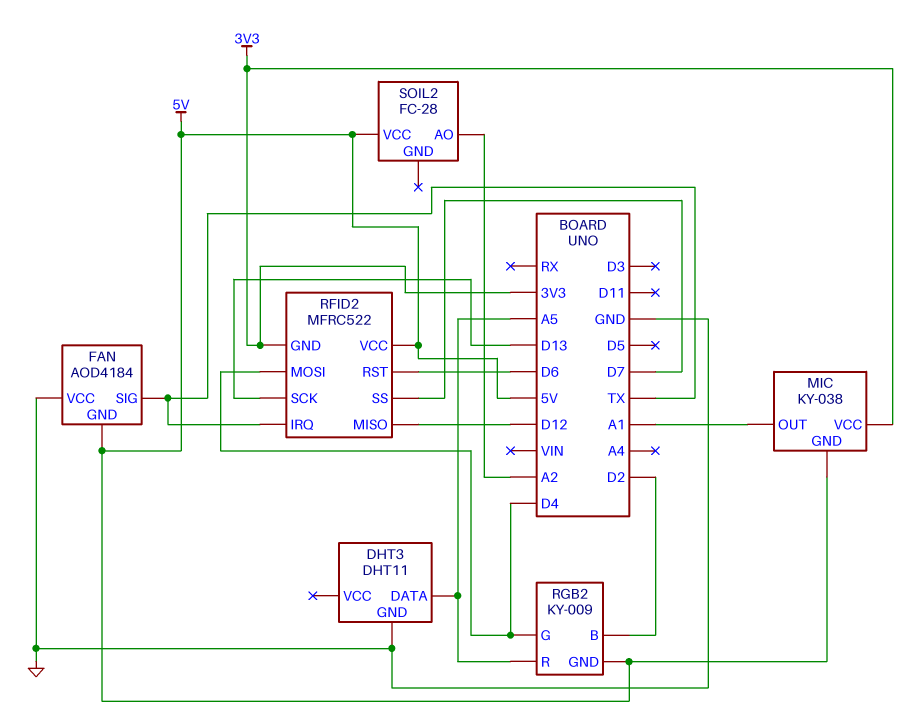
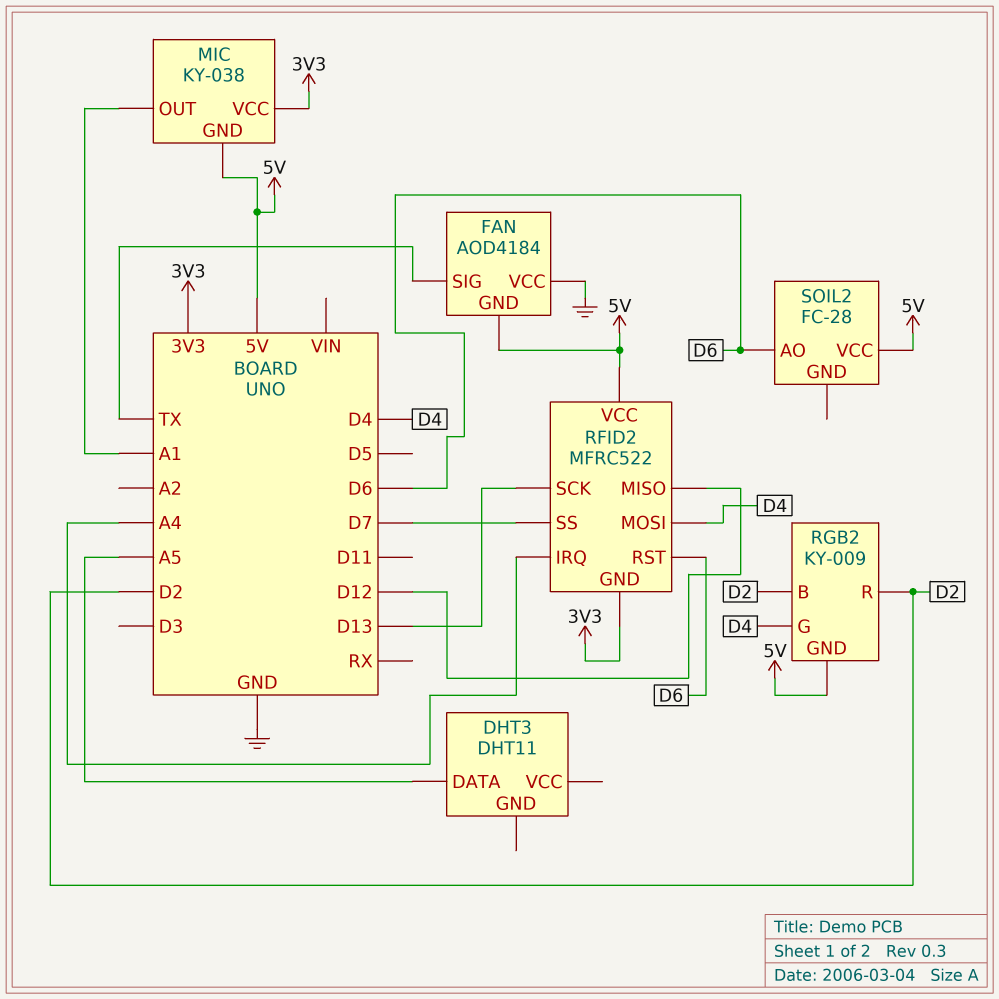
DHT3 pin GND: GND -> none
RFID2 pin IRQ: TX -> A4
RGB2 pin R: A5 -> D2
SOIL2 pin AO: A2 -> D6

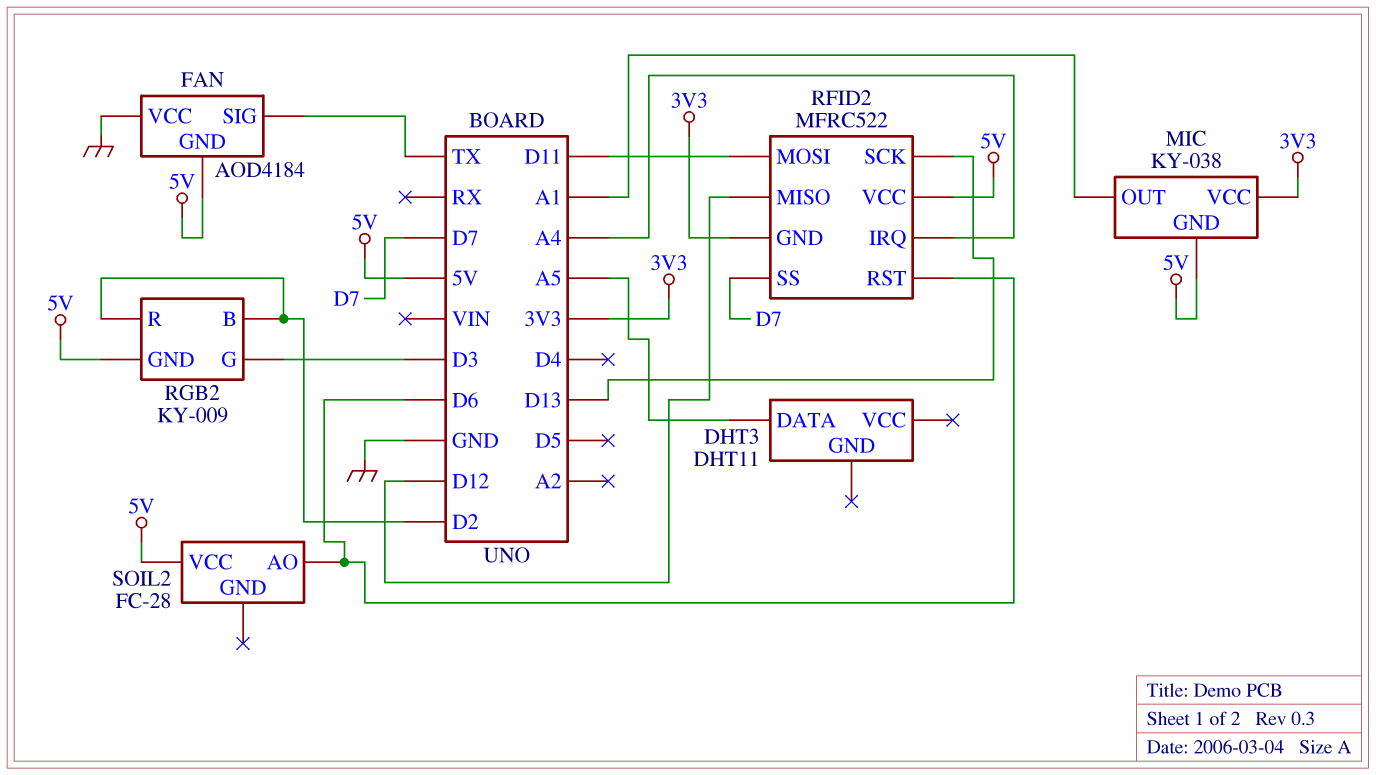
RFID2 pin MOSI: D4 -> D11
RGB2 pin G: D4 -> D3

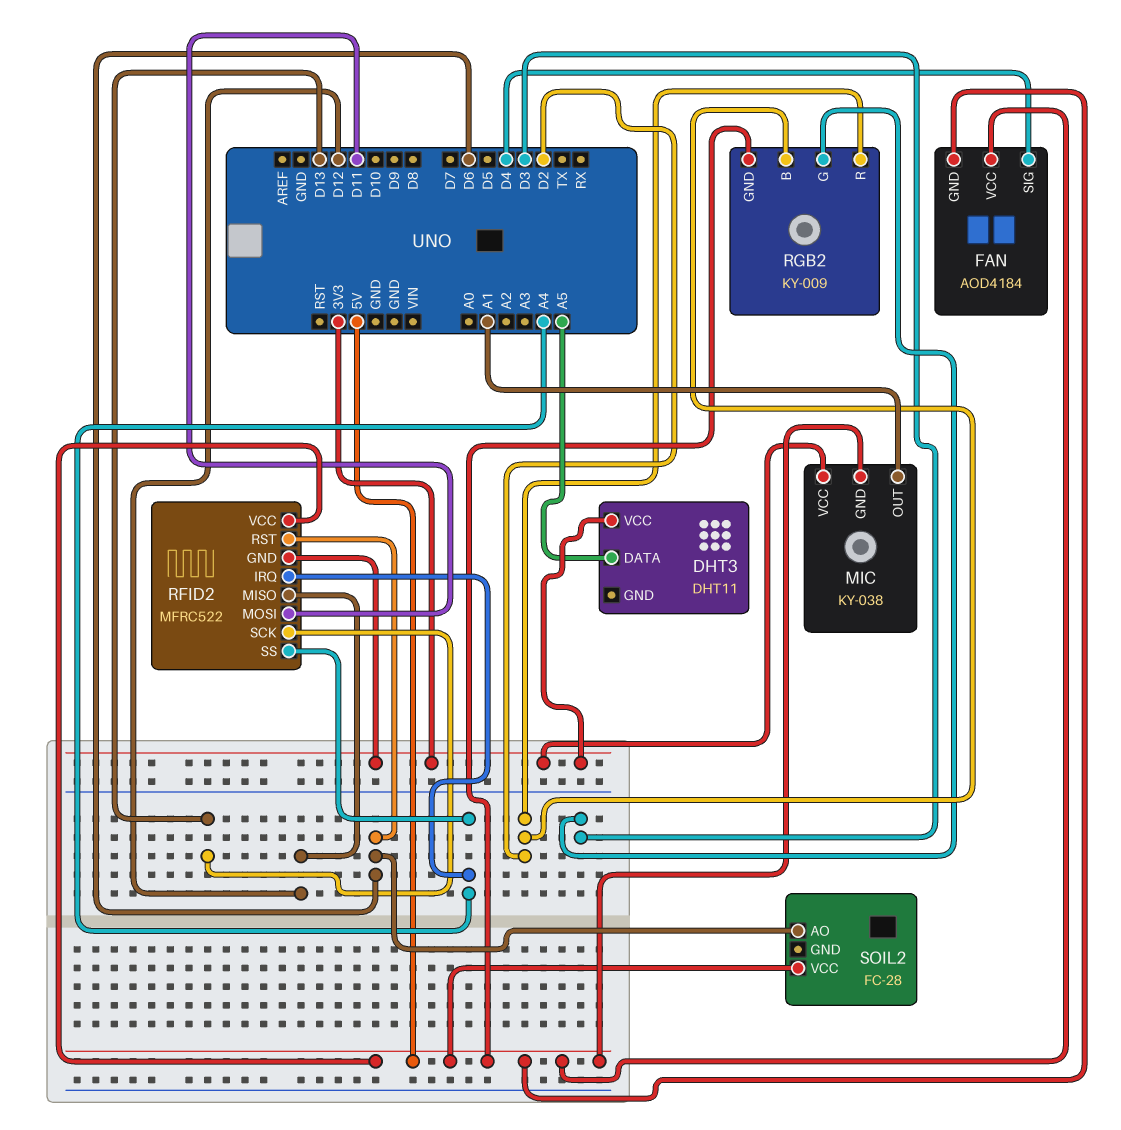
DHT3 pin VCC: none -> 3V3
FAN pin SIG: TX -> D4
FAN pin VCC: GND -> 5V
RFID2 pin SS: D7 -> A4

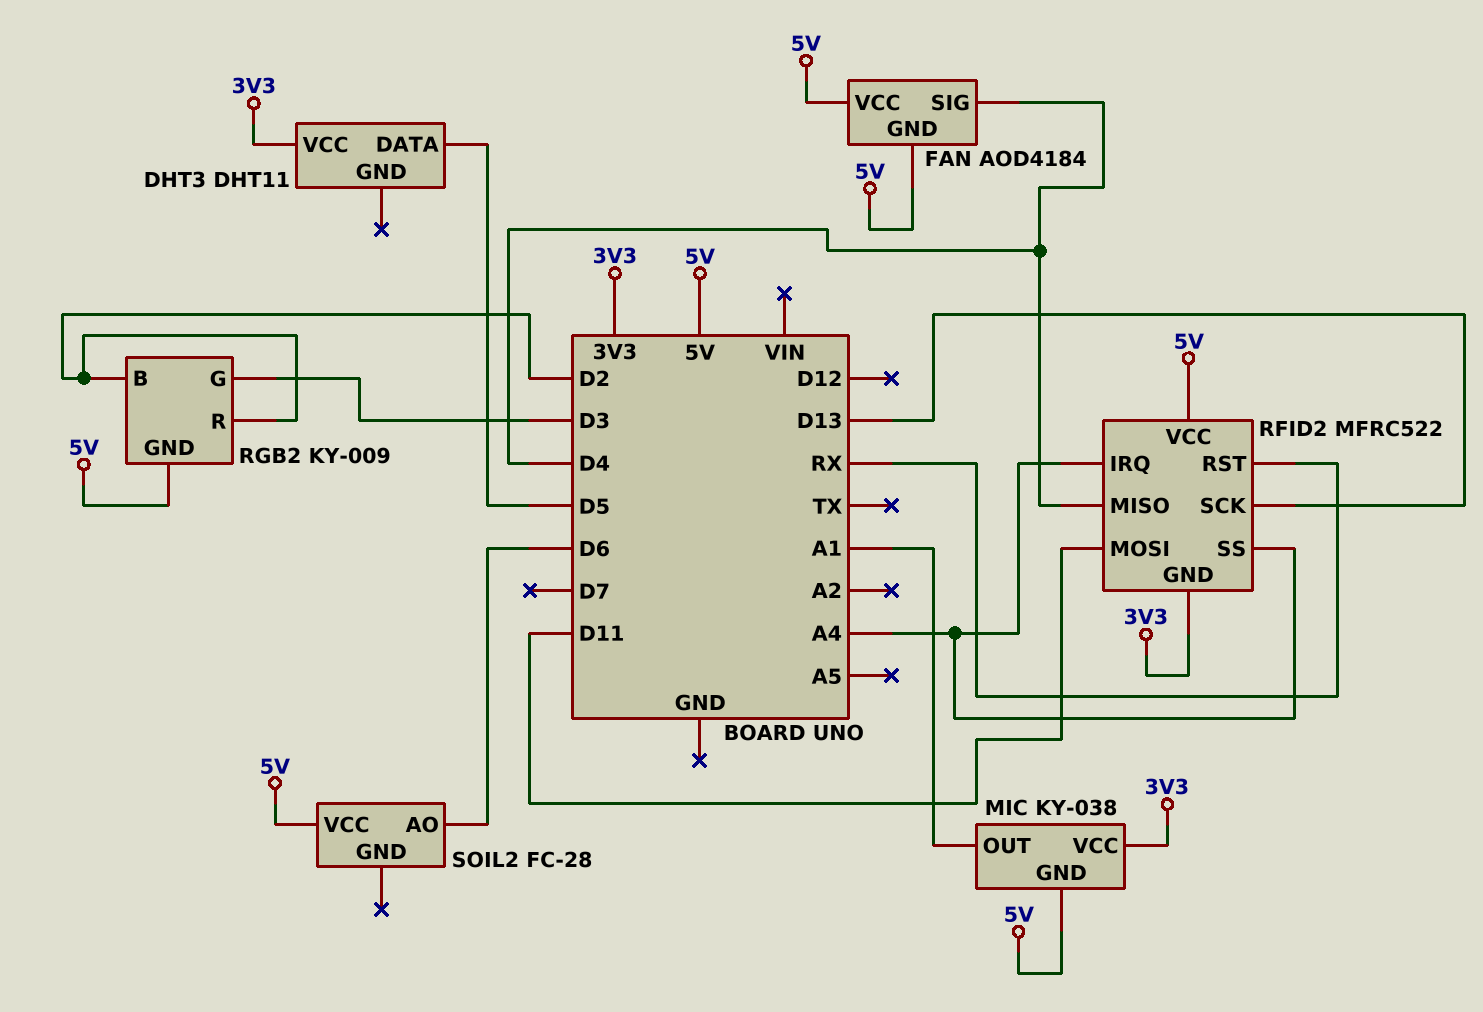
DHT3 pin DATA: A5 -> D5
RFID2 pin MISO: D12 -> D4
RFID2 pin RST: D6 -> RX

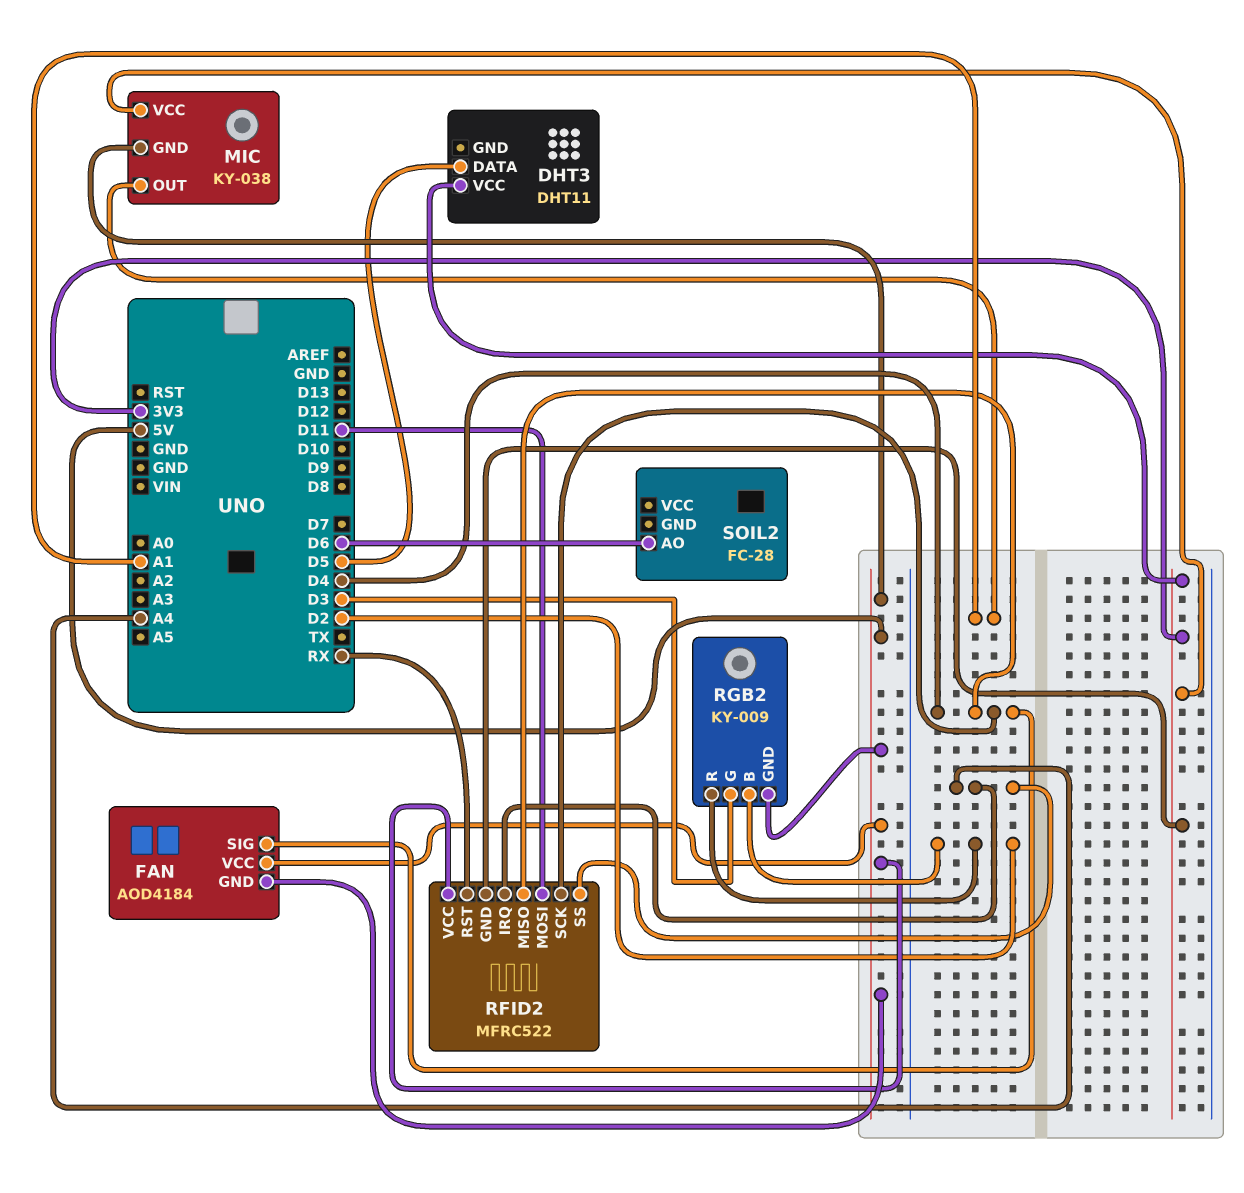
RFID2 pin SCK: D13 -> D4
SOIL2 pin VCC: 5V -> none

